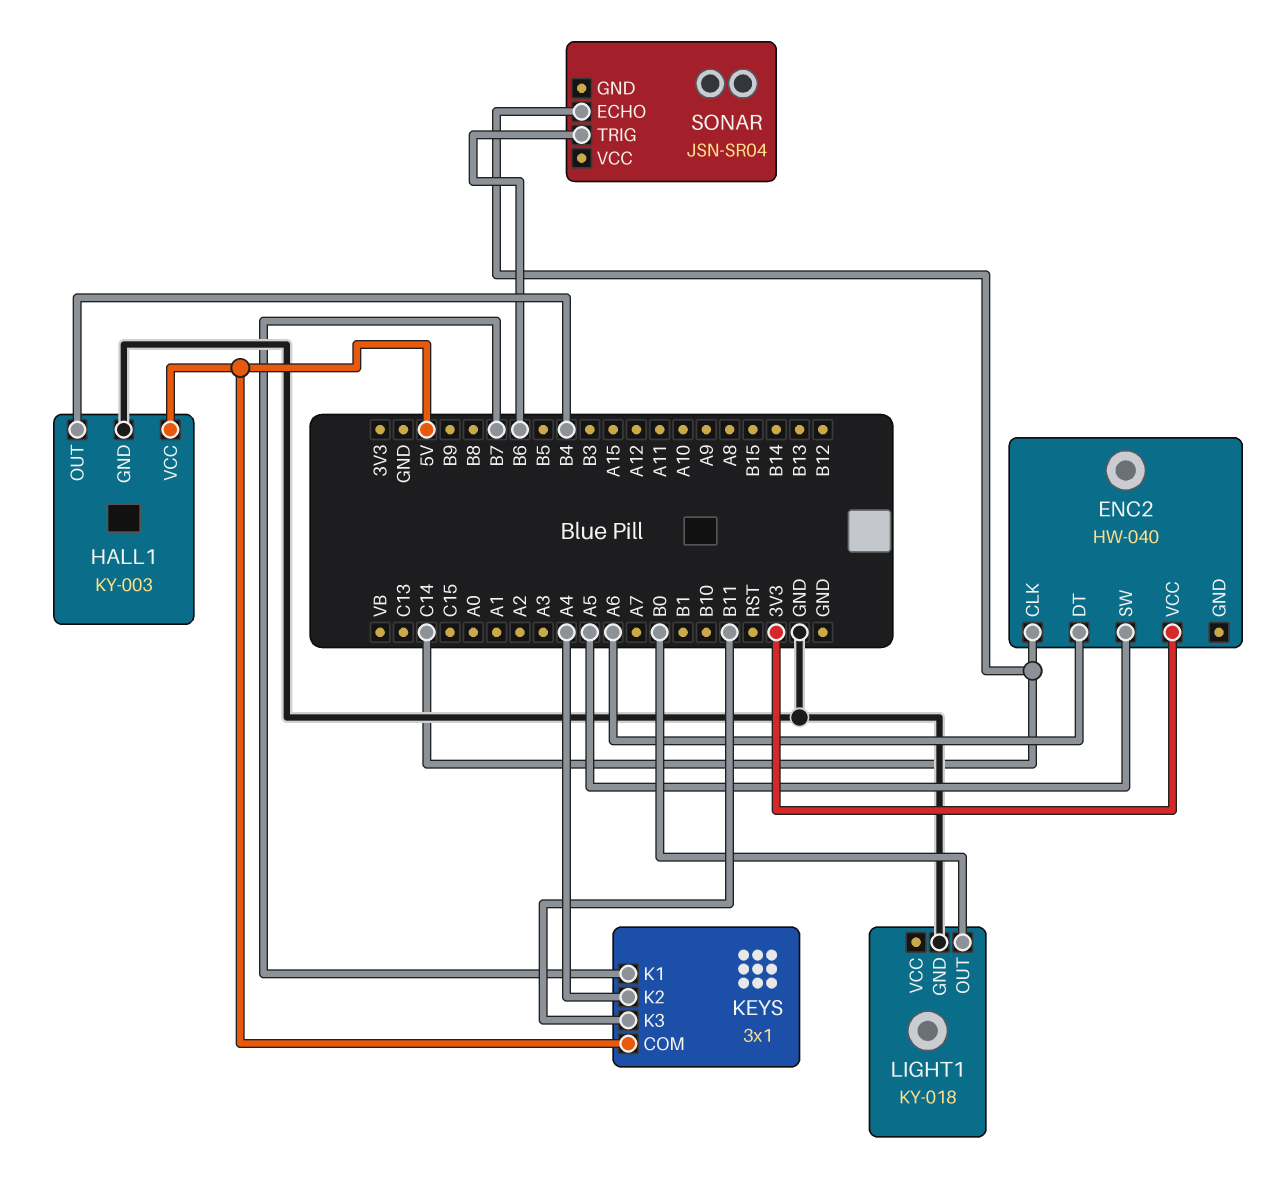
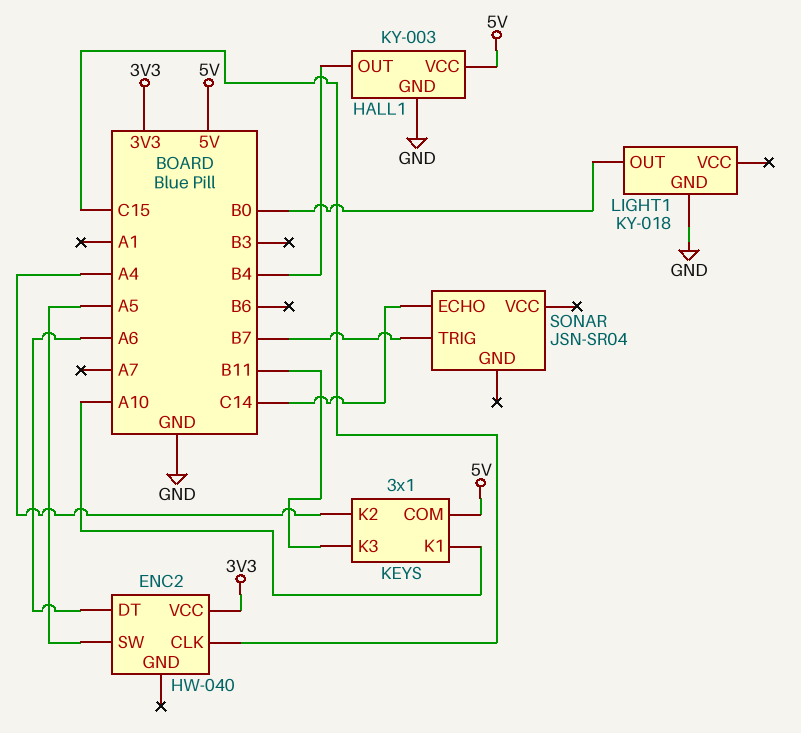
ENC2 pin CLK: C14 -> C15
KEYS pin K1: B7 -> A10
SONAR pin TRIG: B6 -> B7

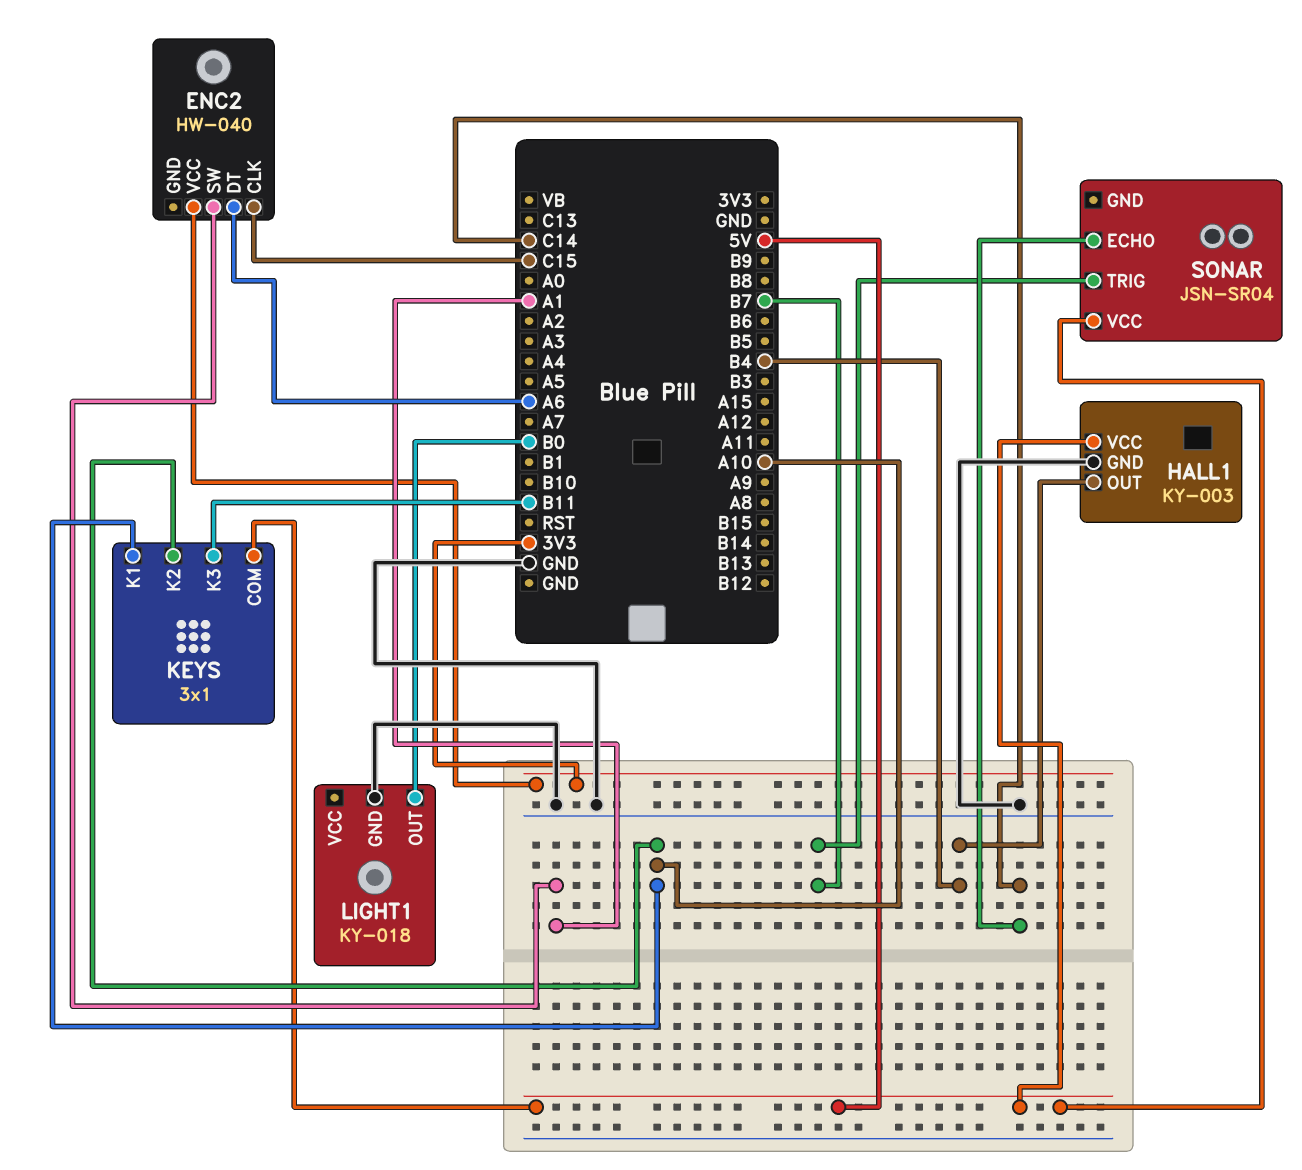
ENC2 pin SW: A5 -> A1
KEYS pin K2: A4 -> A10
SONAR pin VCC: none -> 5V

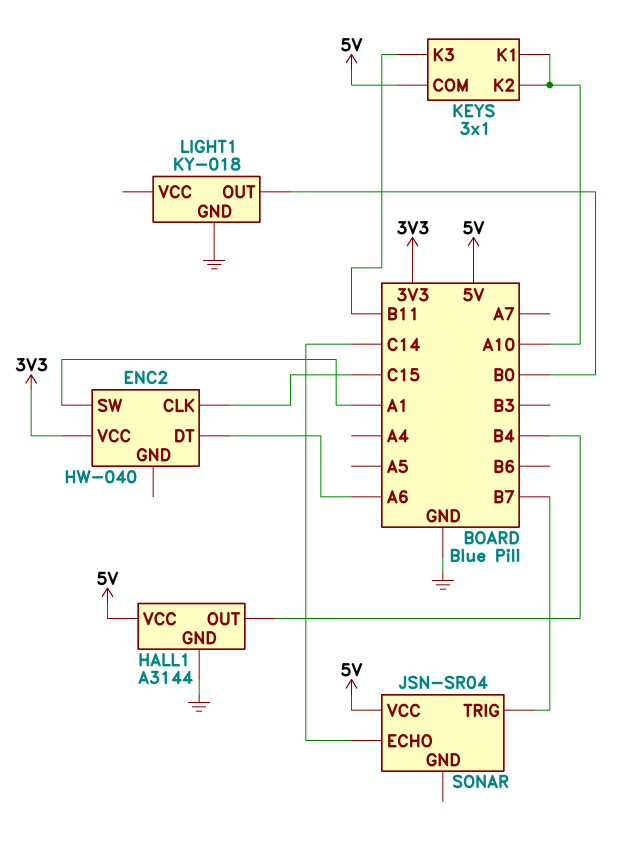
HALL1: KY-003 -> A3144

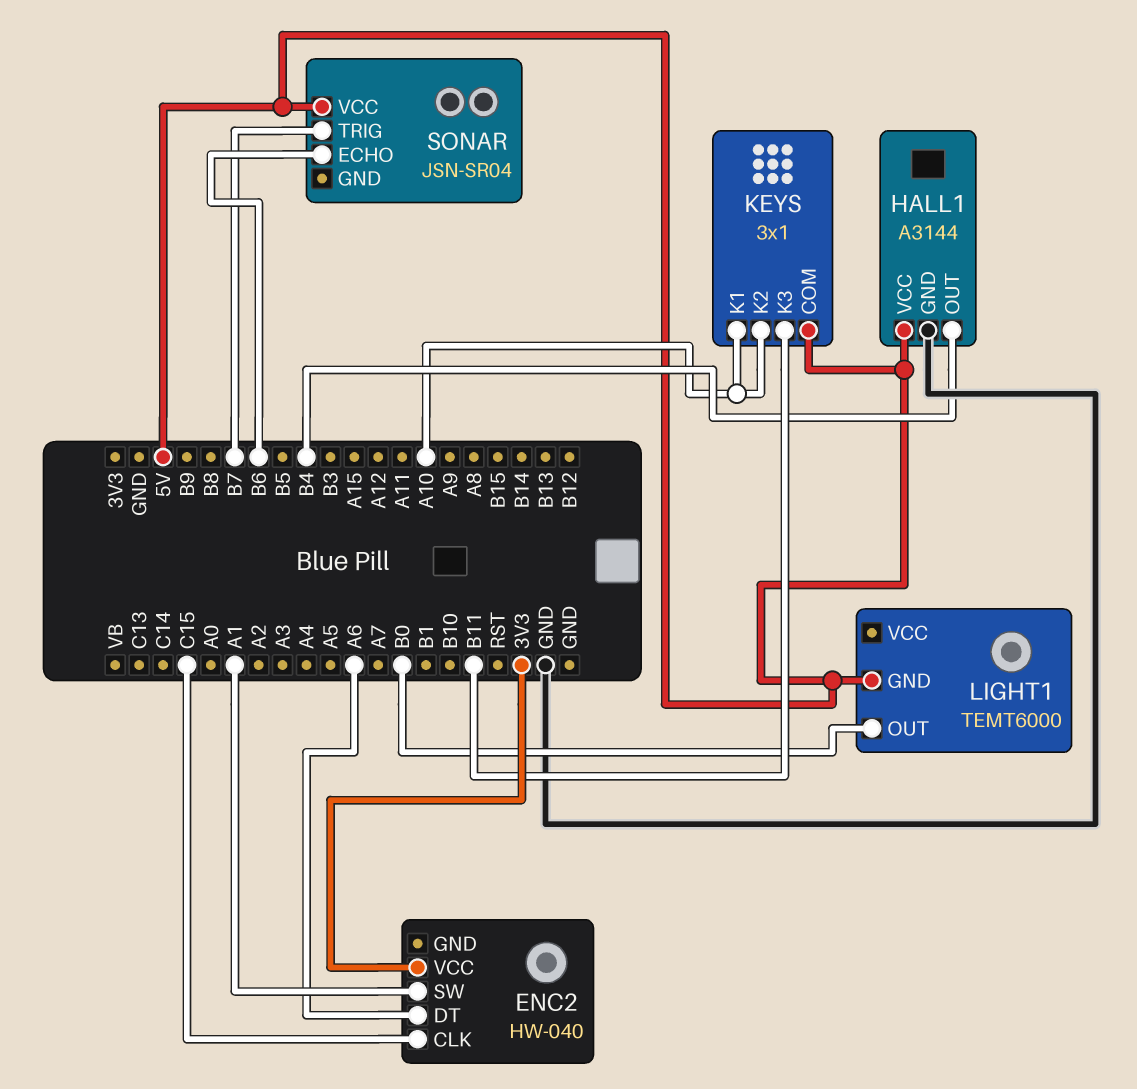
LIGHT1: KY-018 -> TEMT6000
LIGHT1 pin GND: GND -> 5V
SONAR pin ECHO: C14 -> B6

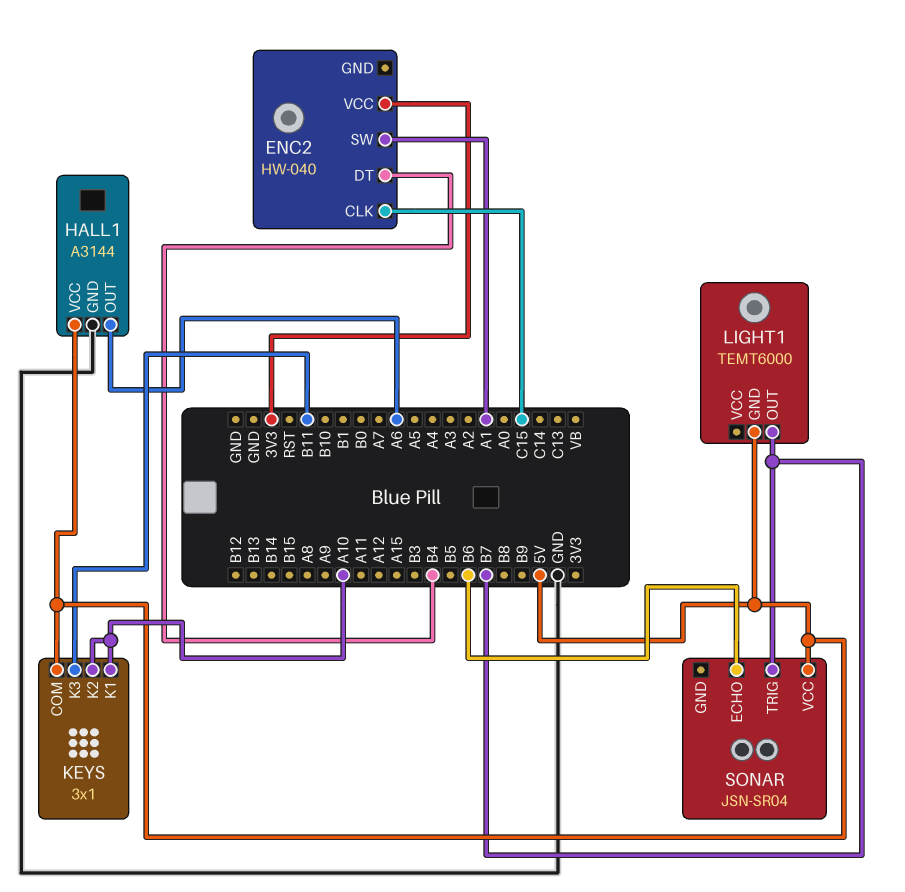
ENC2 pin DT: A6 -> B4
HALL1 pin OUT: B4 -> A6
LIGHT1 pin OUT: B0 -> B7

